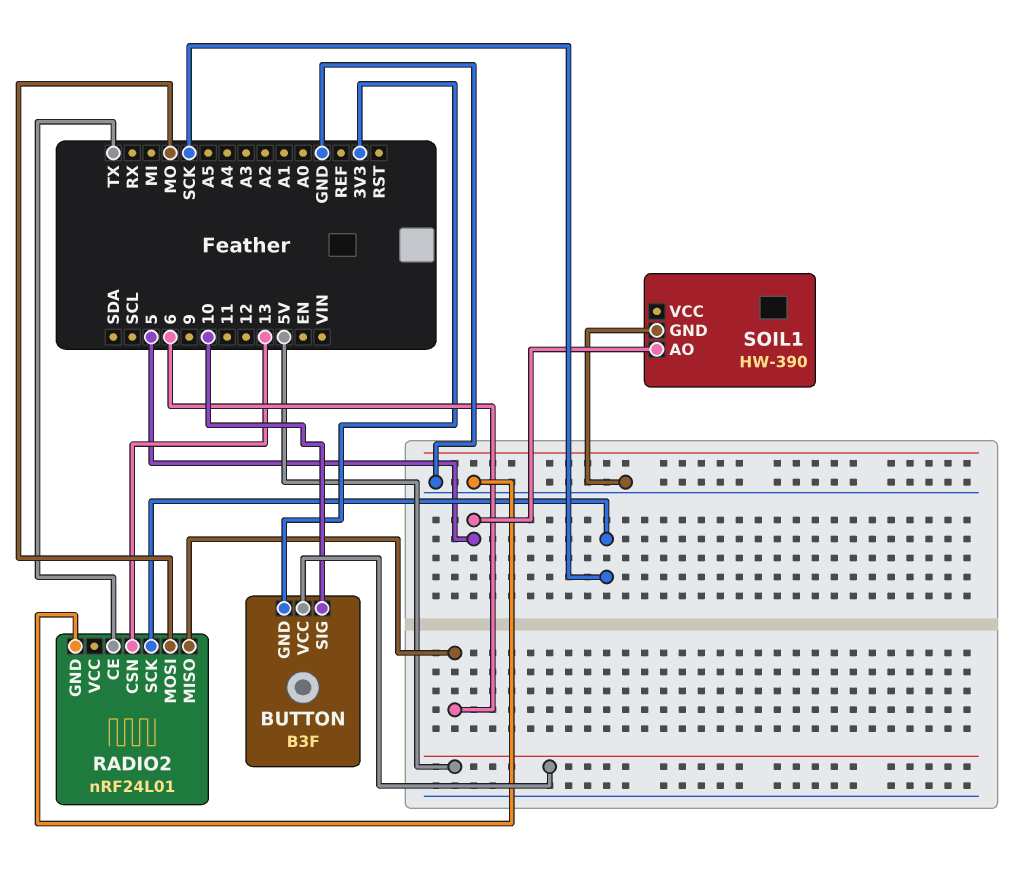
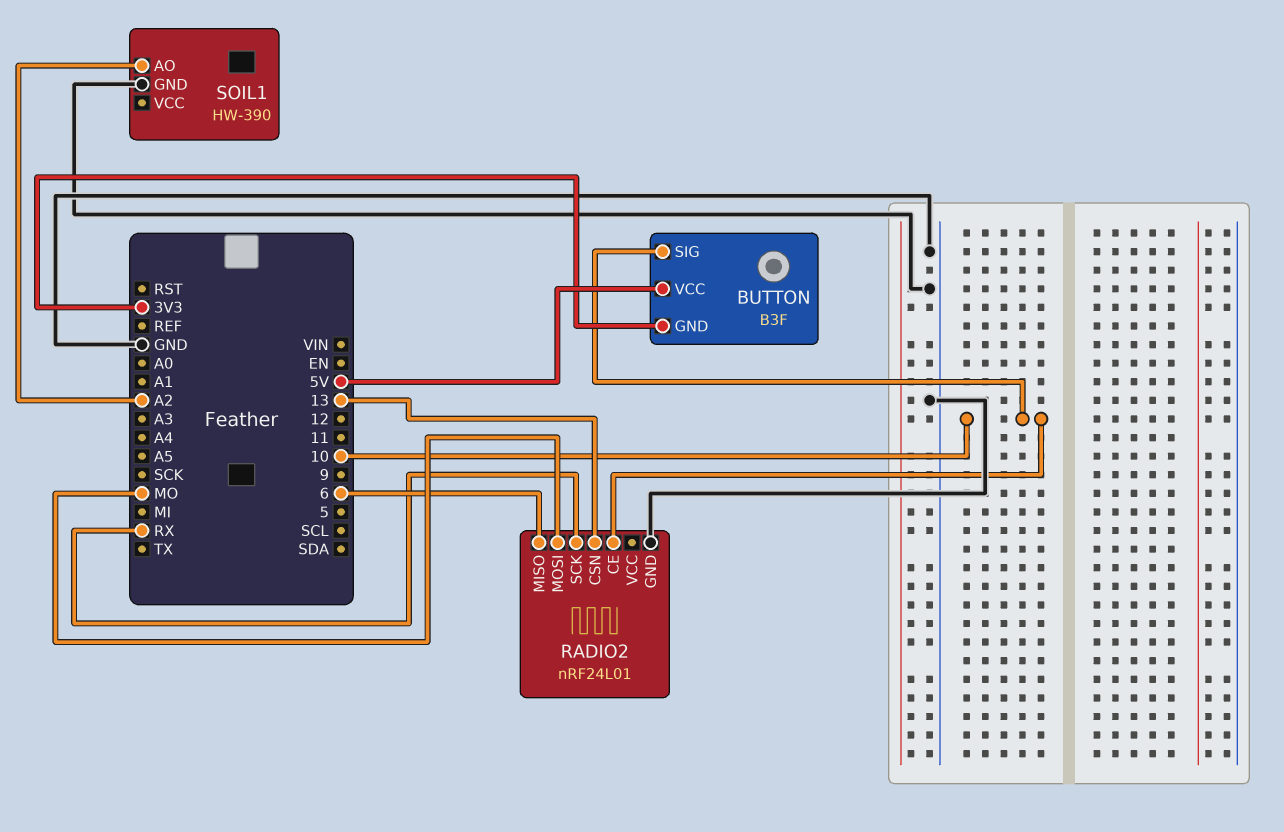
RADIO2 pin CE: TX -> 10
RADIO2 pin SCK: SCK -> RX
SOIL1 pin AO: 5 -> A2

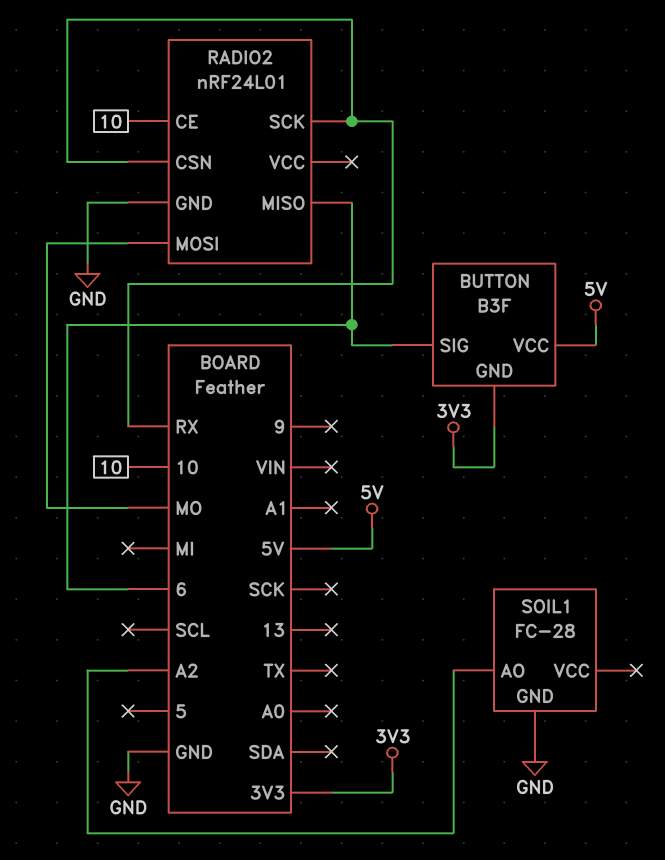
BUTTON pin SIG: 10 -> 6
RADIO2 pin CSN: 13 -> RX
SOIL1: HW-390 -> FC-28

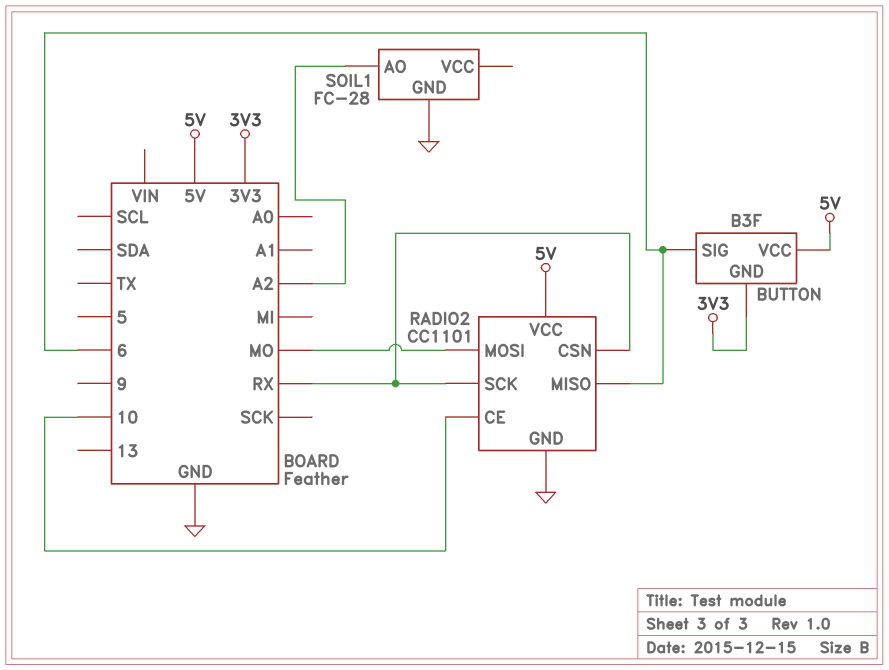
RADIO2: nRF24L01 -> CC1101
RADIO2 pin VCC: none -> 5V

